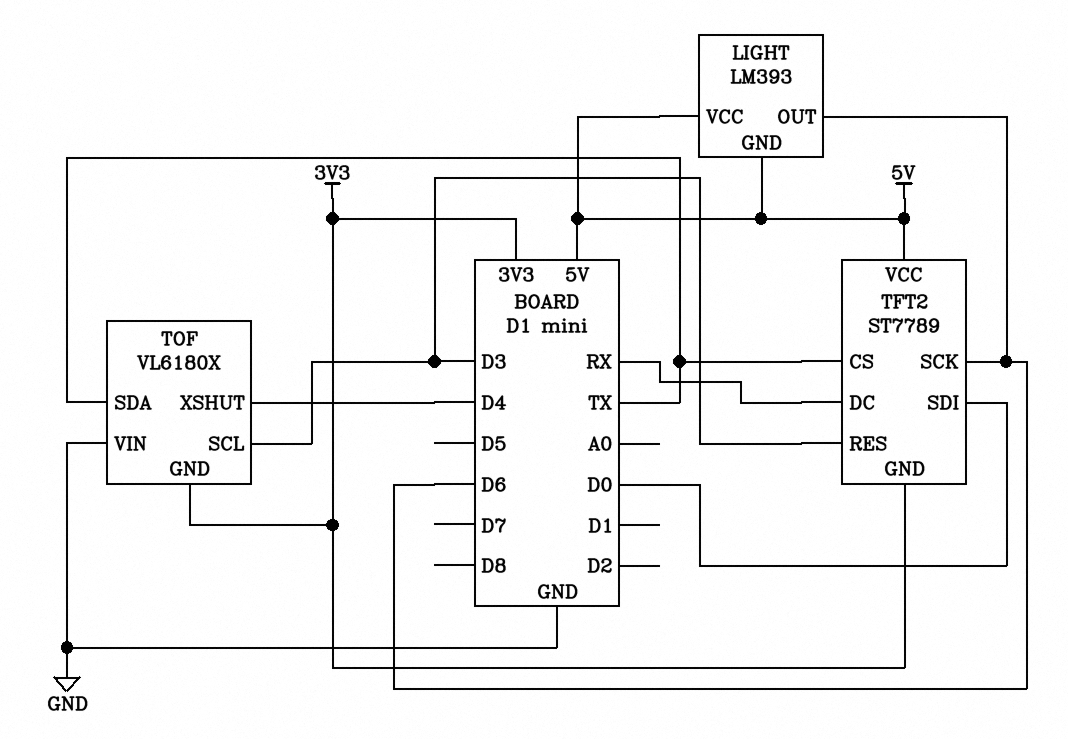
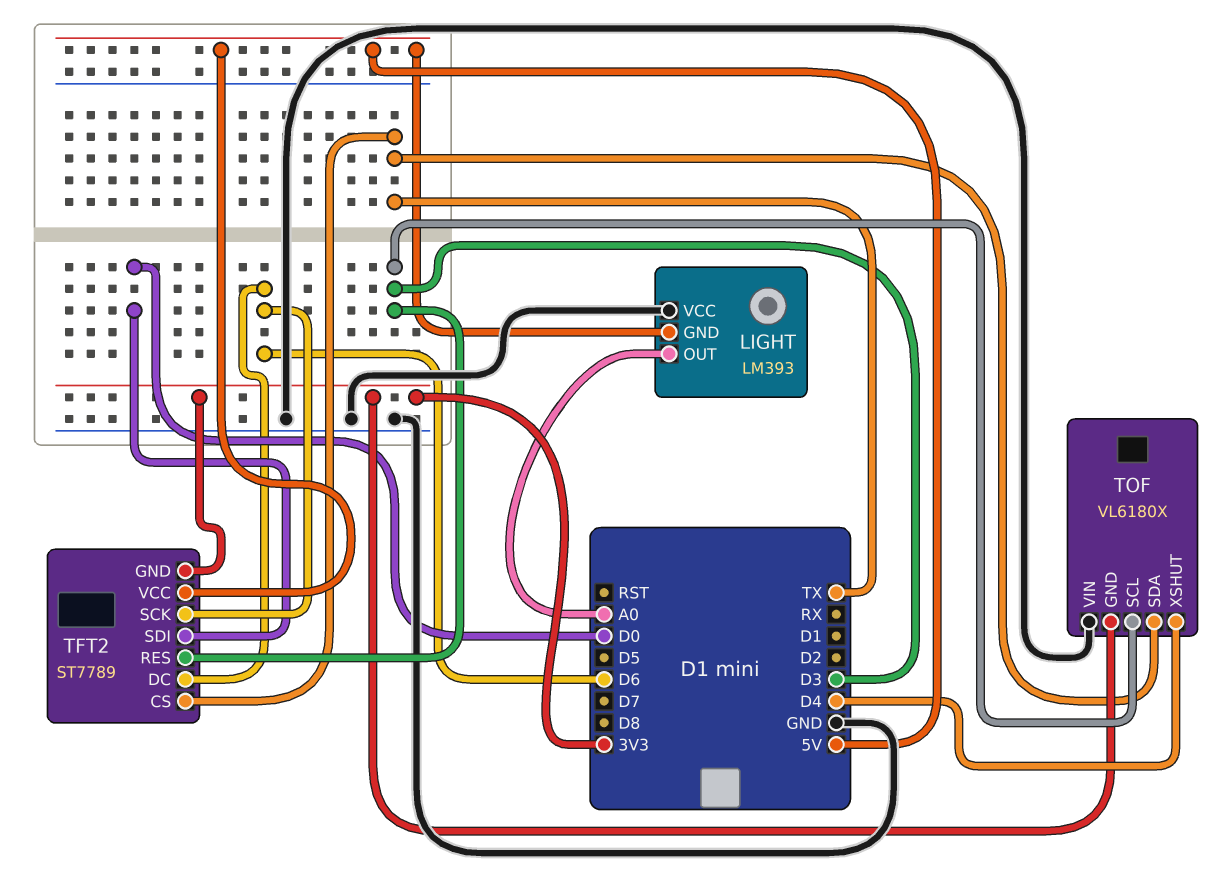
LIGHT pin OUT: D6 -> A0
LIGHT pin VCC: 5V -> GND
TFT2 pin DC: RX -> D6

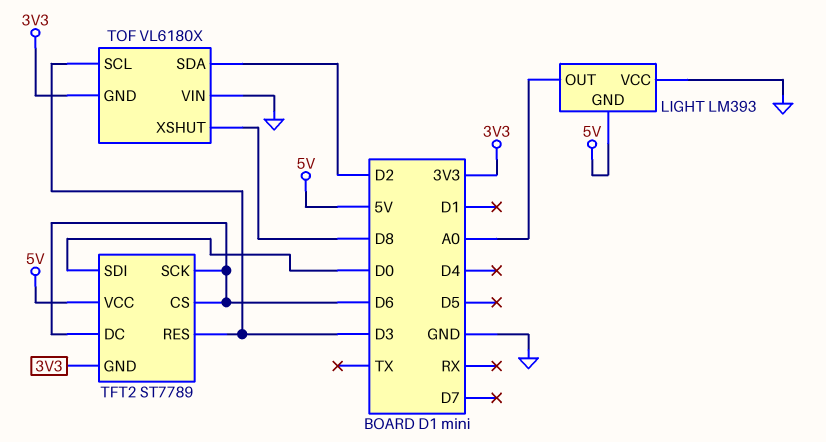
TFT2 pin CS: TX -> D6
TOF pin SDA: TX -> D2
TOF pin XSHUT: D4 -> D8

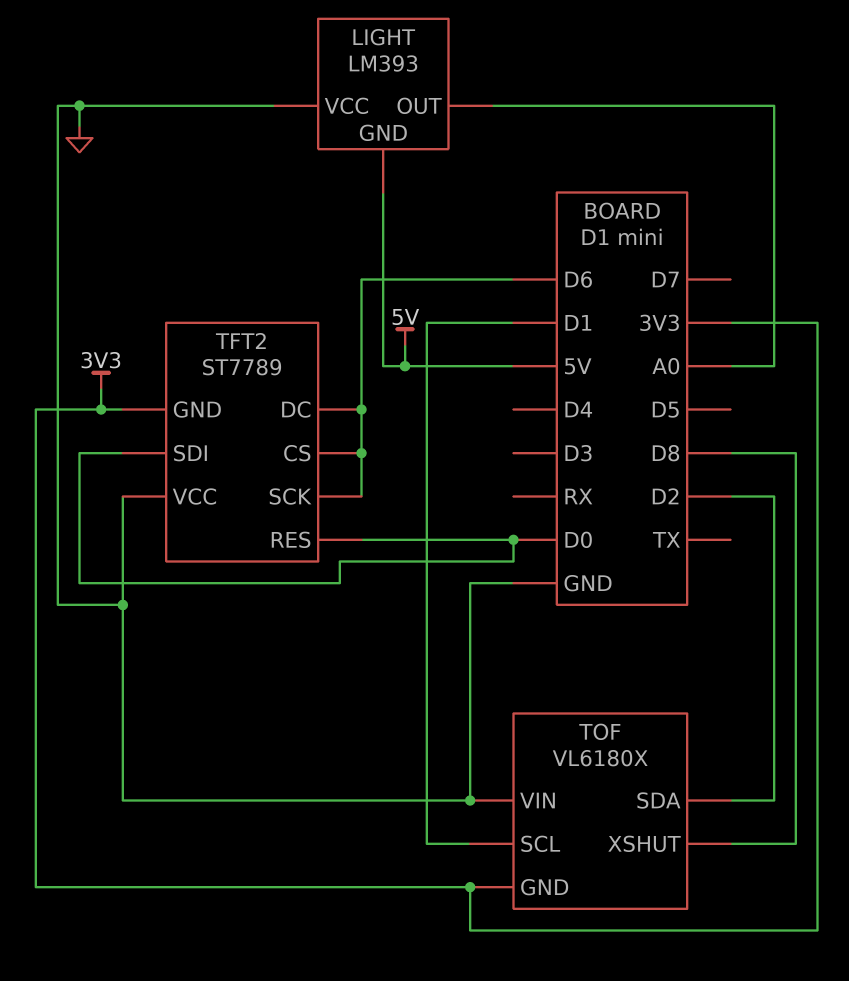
TFT2 pin RES: D3 -> D0
TFT2 pin VCC: 5V -> GND
TOF pin SCL: D3 -> D1

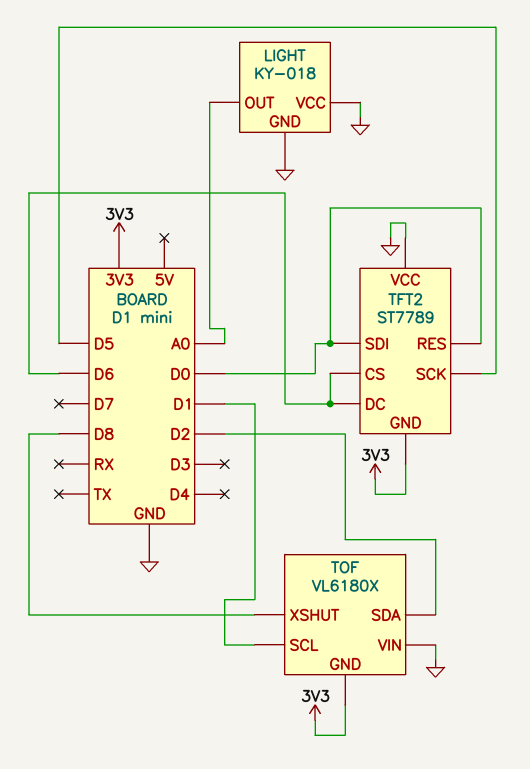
LIGHT: LM393 -> KY-018
LIGHT pin GND: 5V -> GND
TFT2 pin SCK: D6 -> D5

